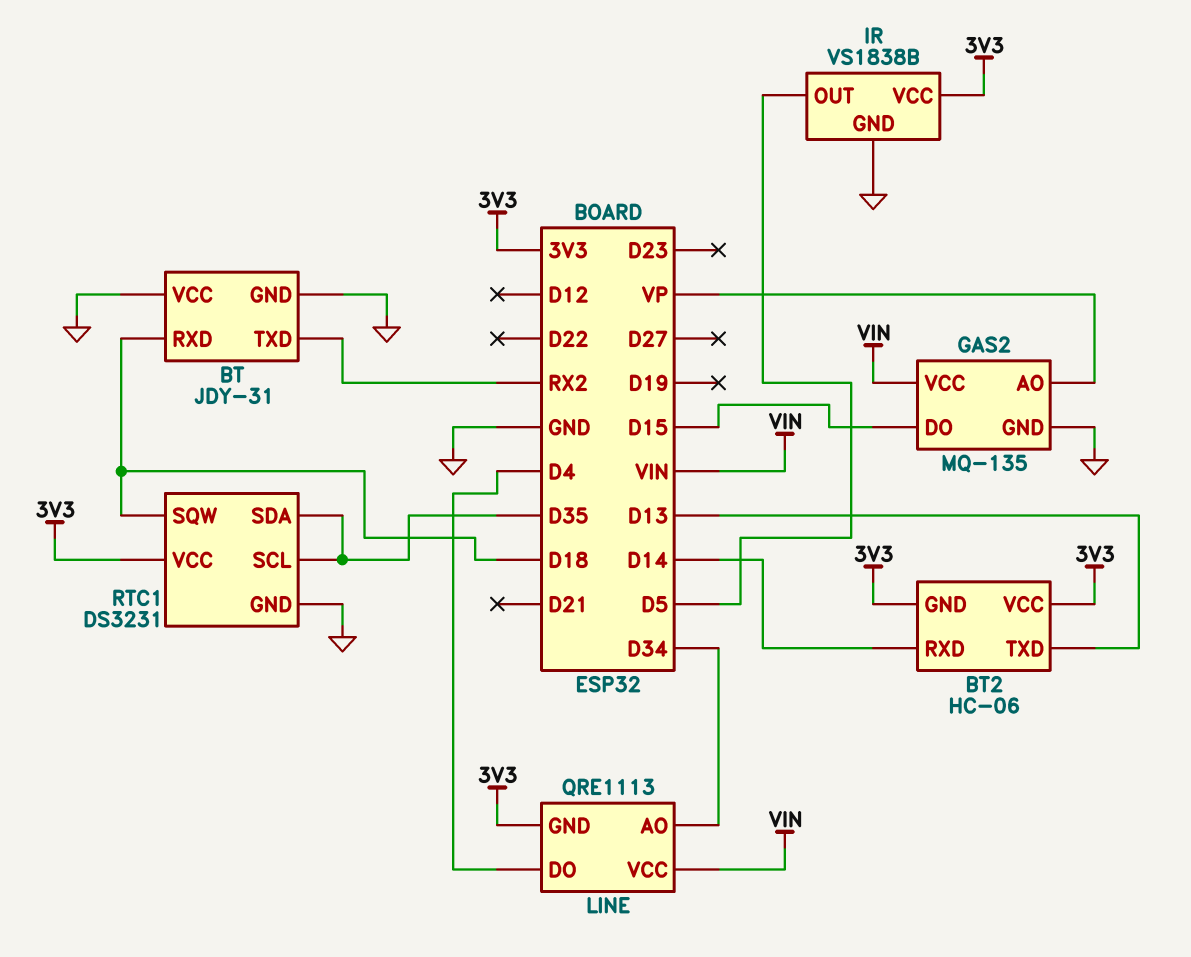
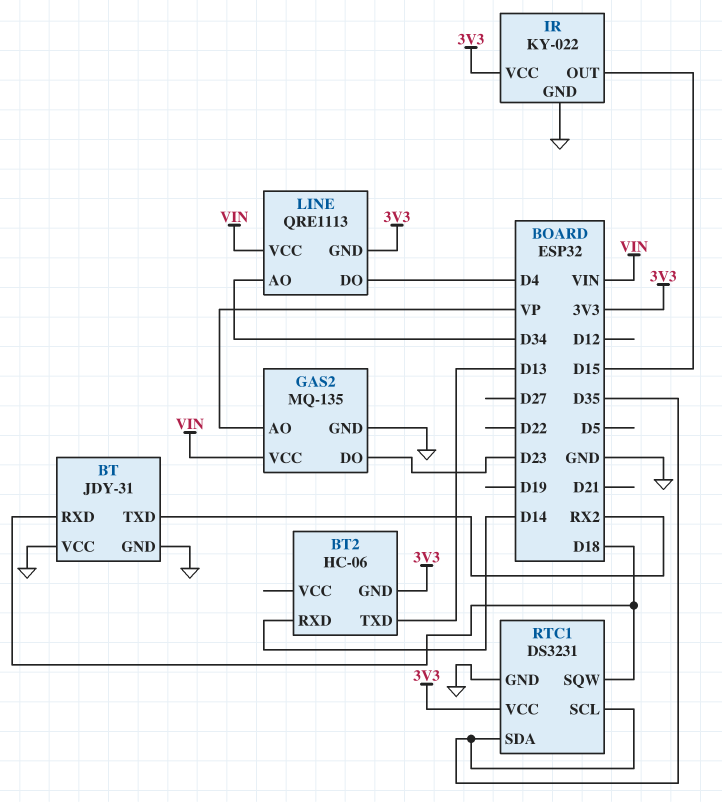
BT2 pin VCC: 3V3 -> none
GAS2 pin DO: D15 -> D23
IR: VS1838B -> KY-022
IR pin OUT: D5 -> D15

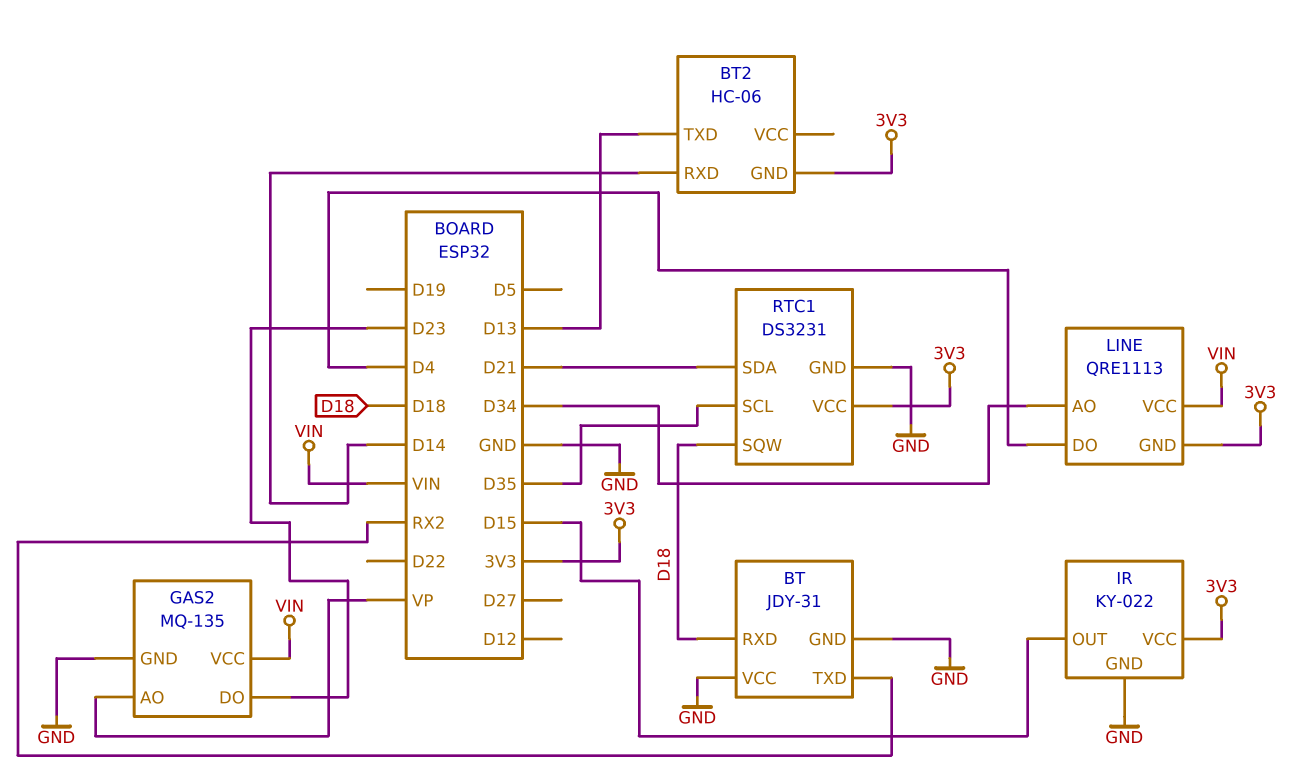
RTC1 pin SDA: D35 -> D21

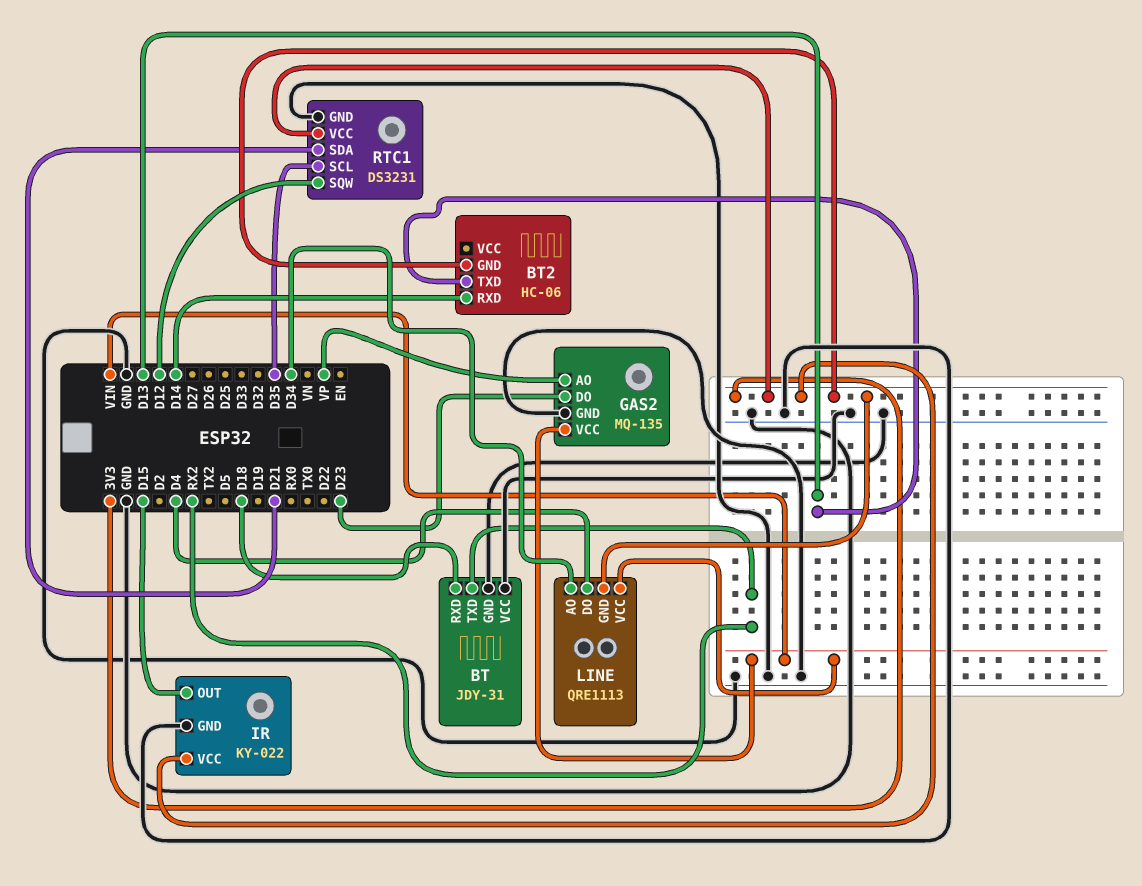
RTC1 pin SQW: D18 -> D12

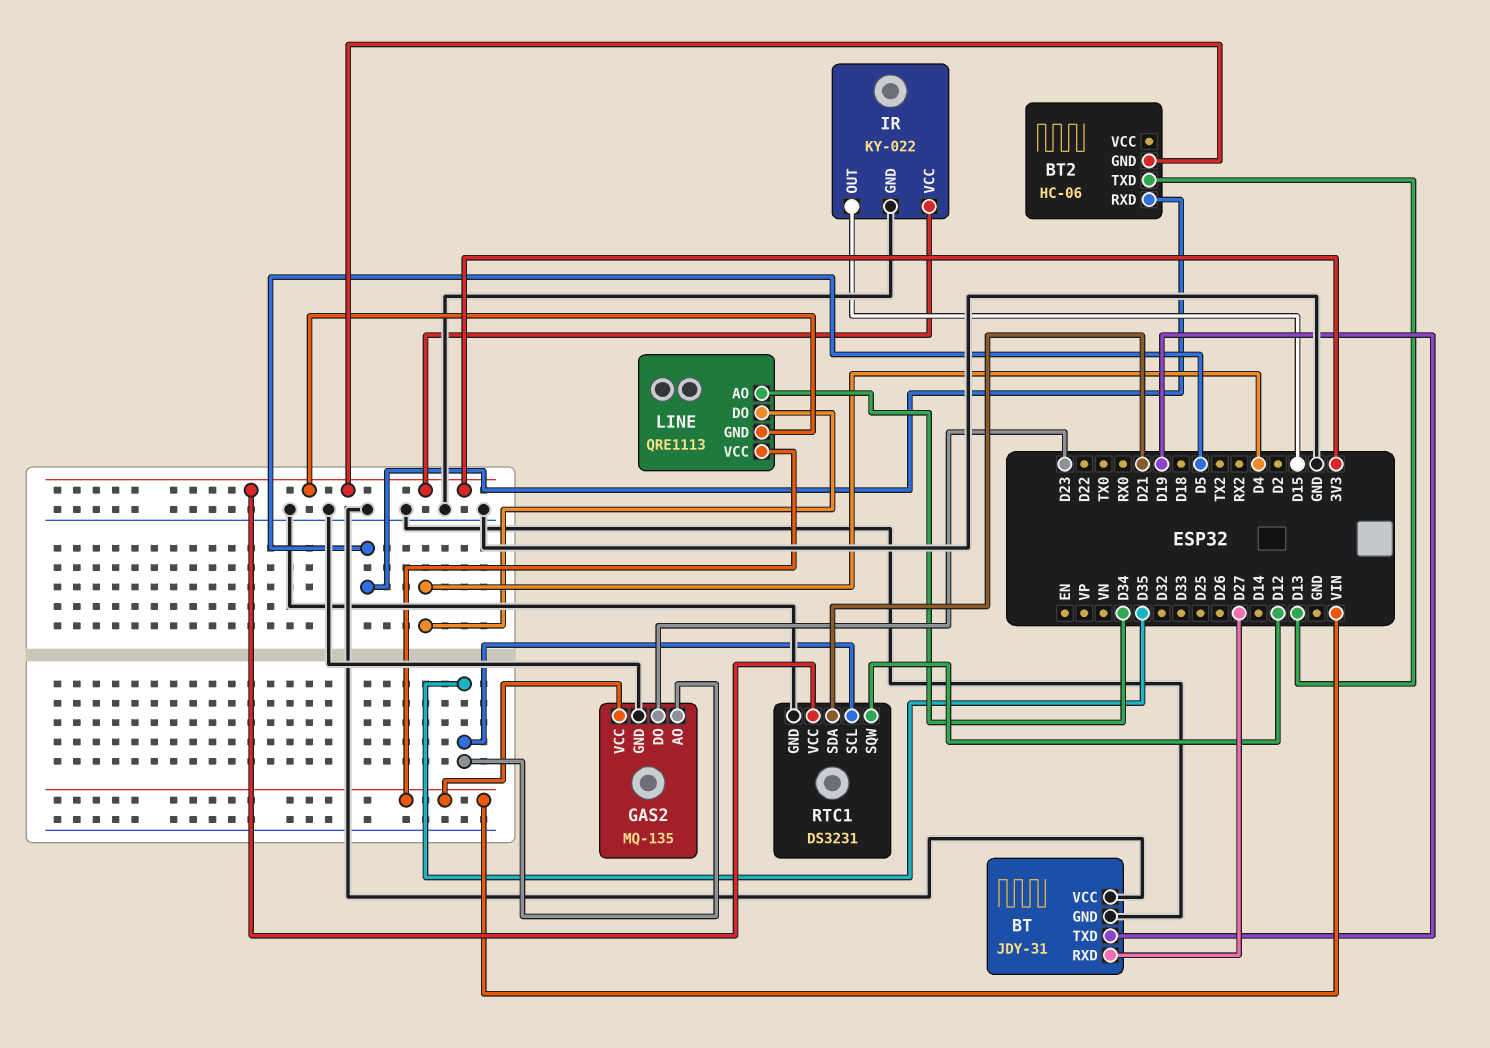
BT pin RXD: D18 -> D27
BT pin TXD: RX2 -> D19
BT2 pin RXD: D14 -> D5
GAS2 pin AO: VP -> D35

